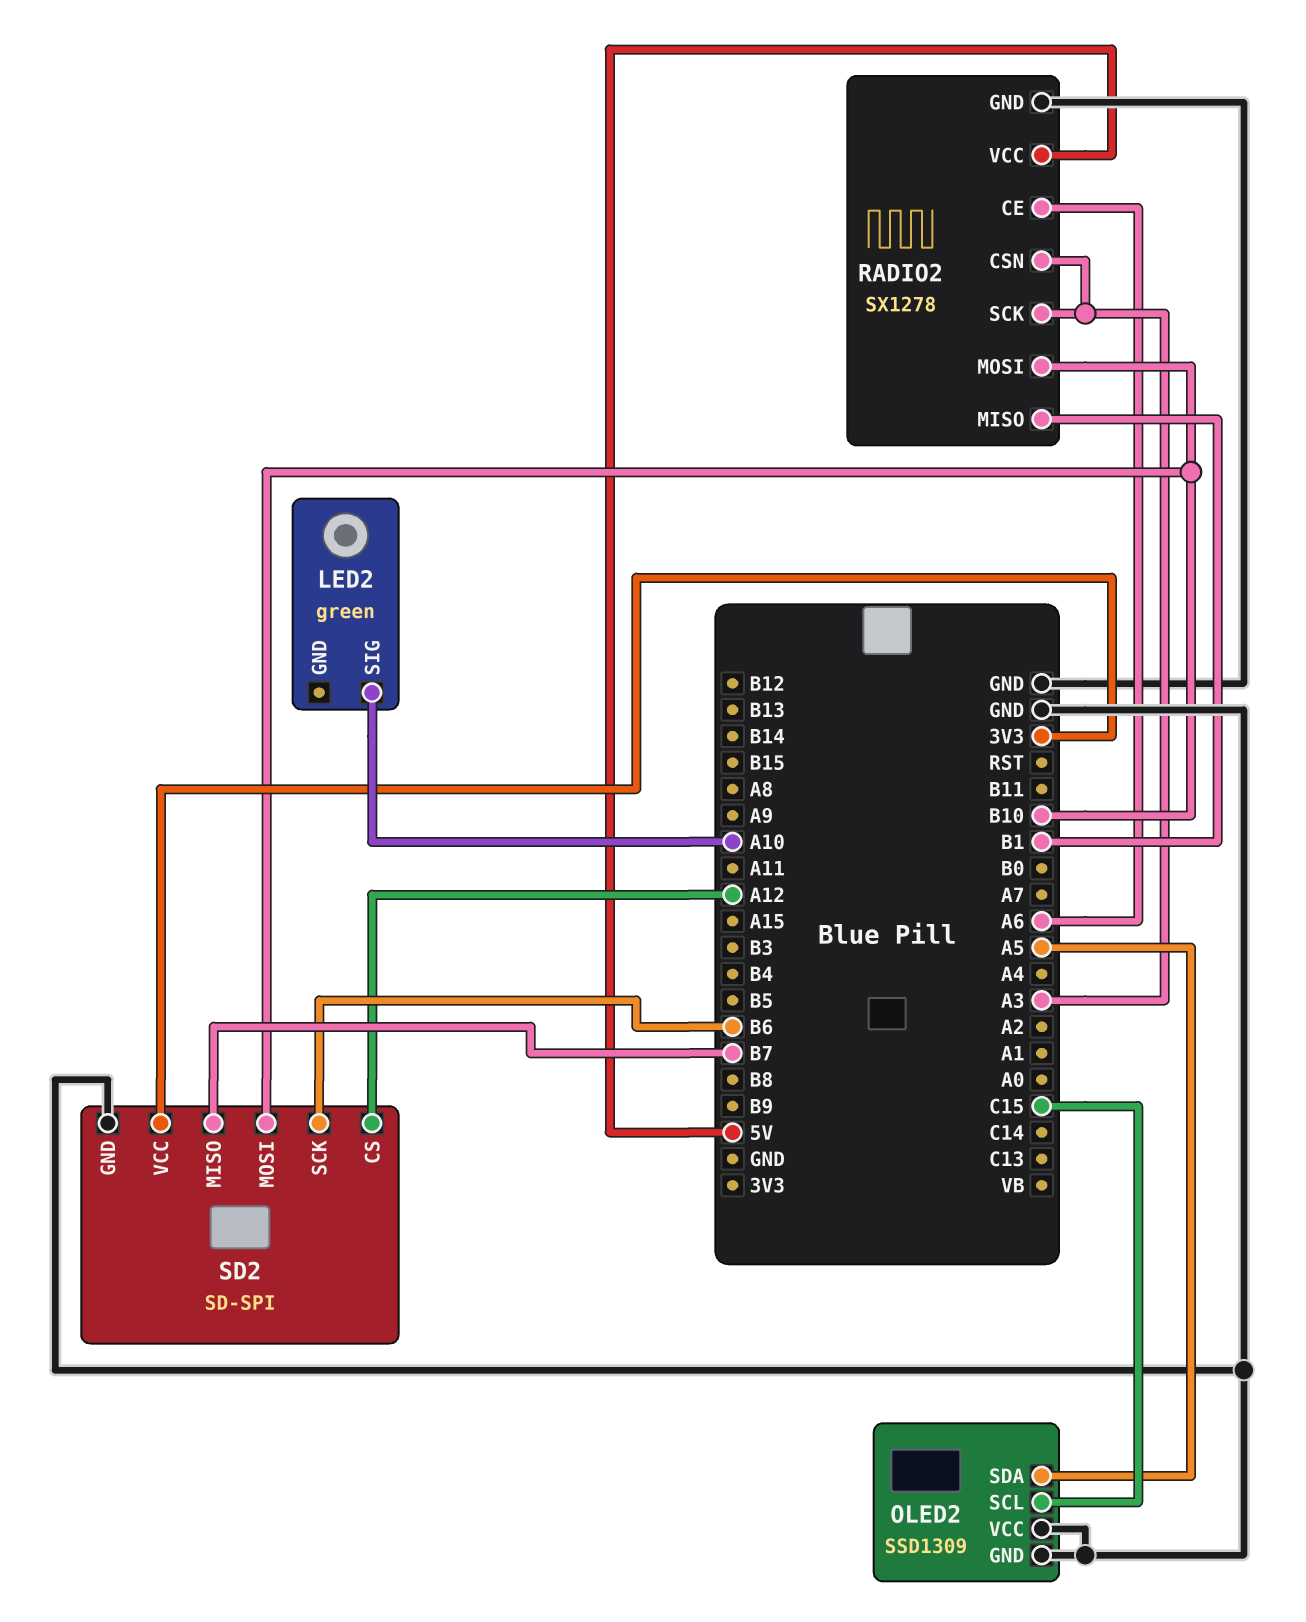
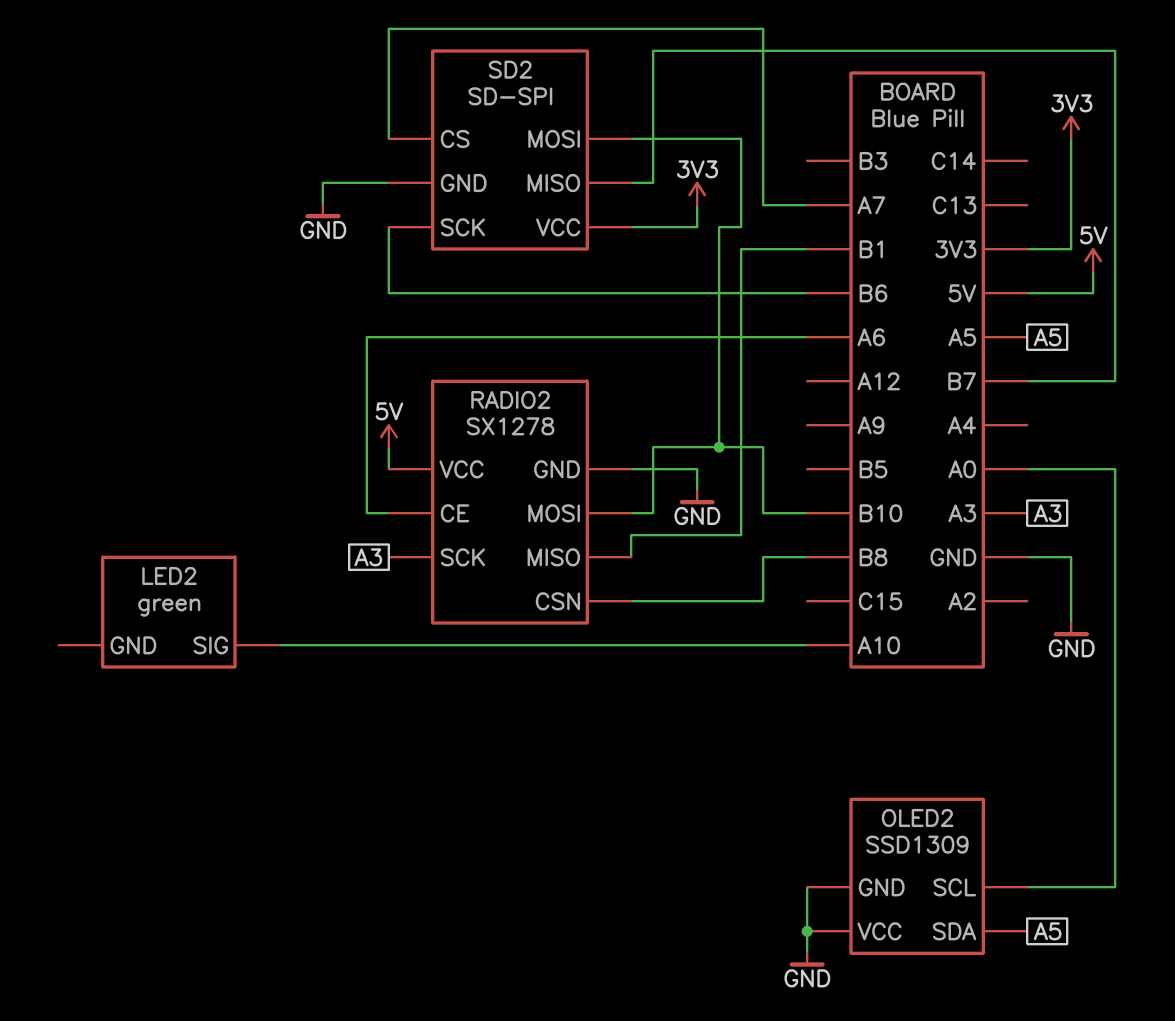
OLED2 pin SCL: C15 -> A0
RADIO2 pin CSN: A3 -> B8
SD2 pin CS: A12 -> A7

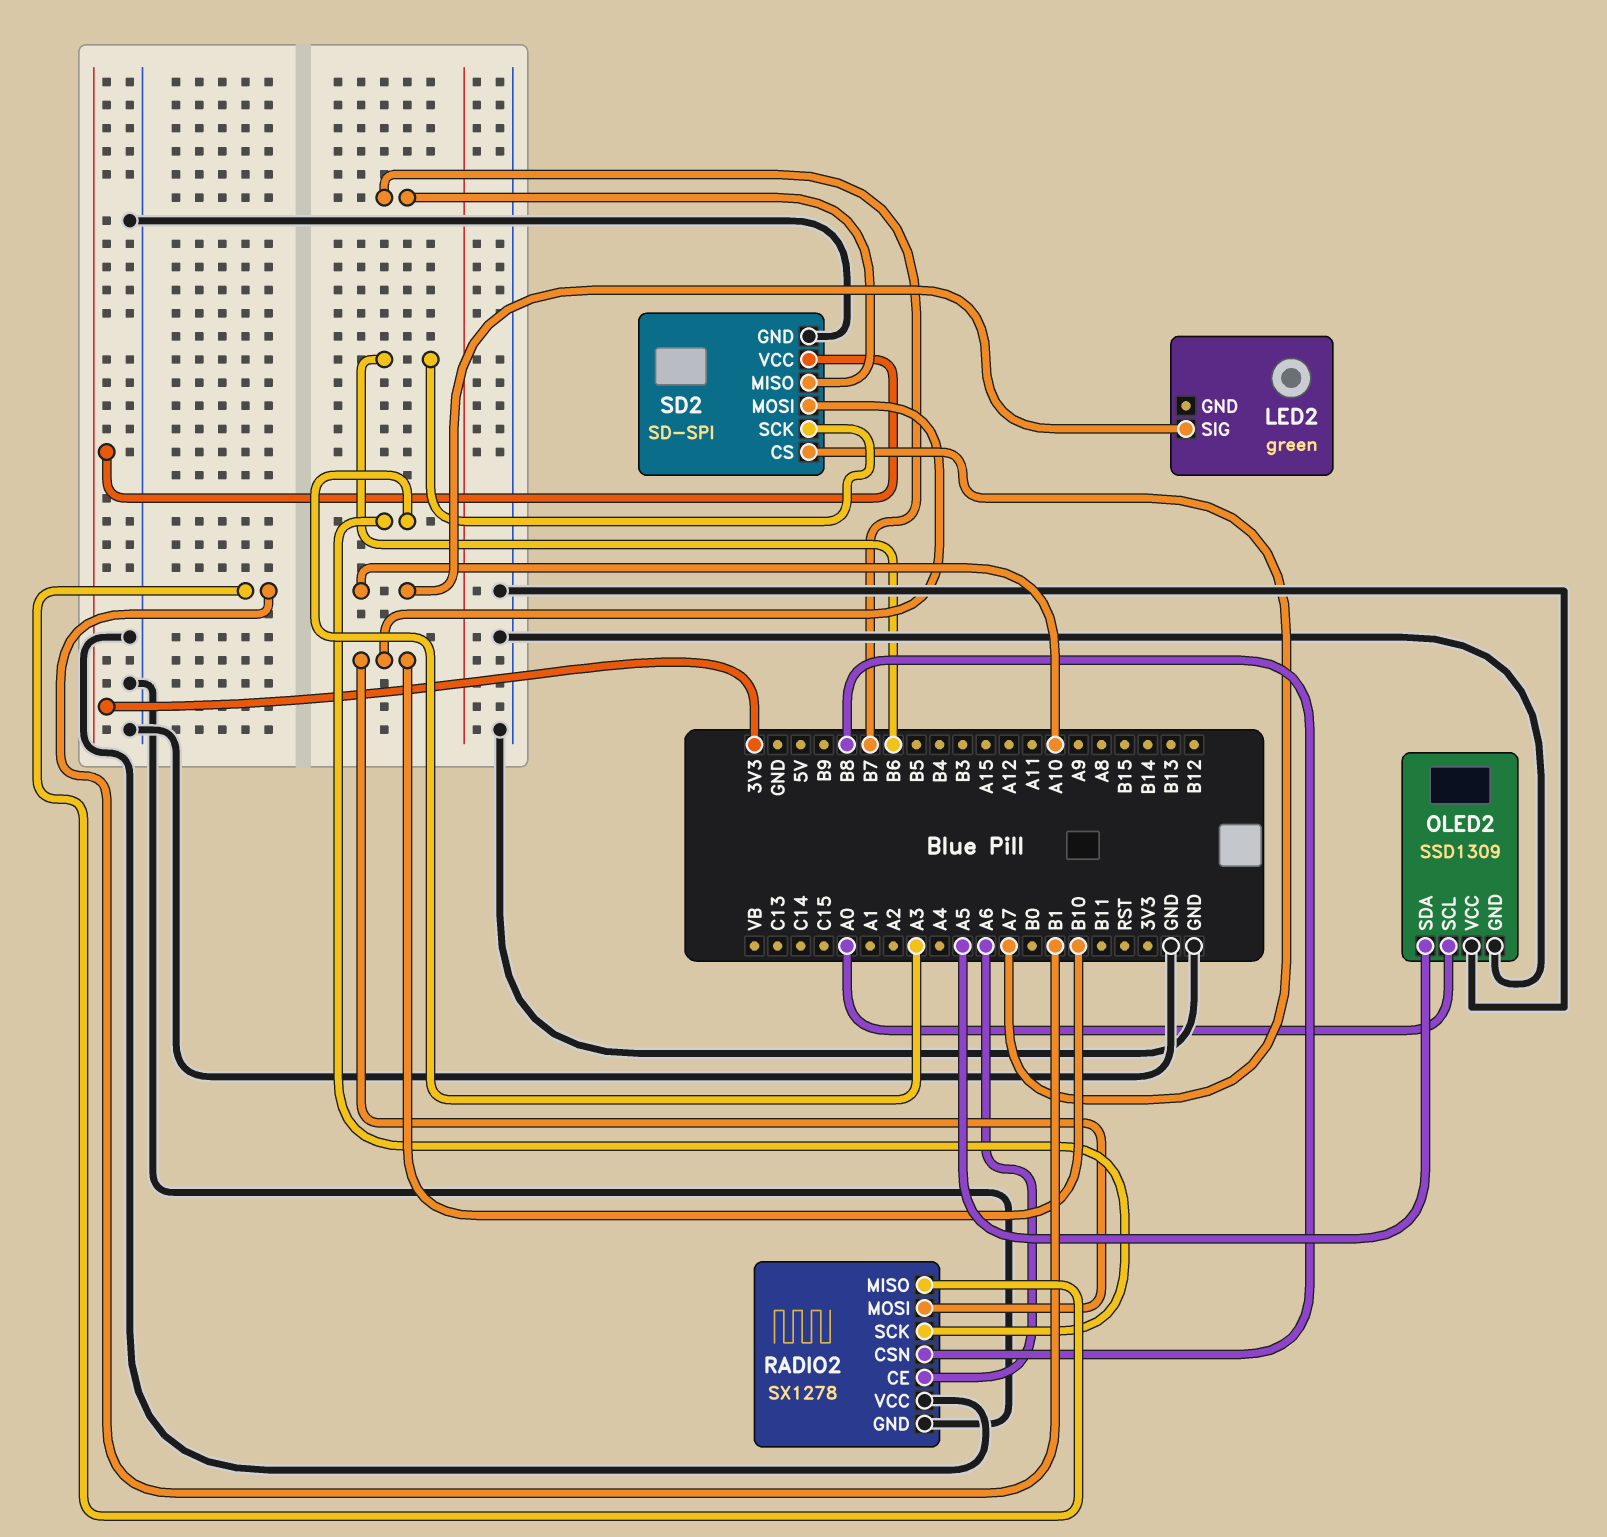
RADIO2 pin VCC: 5V -> GND

